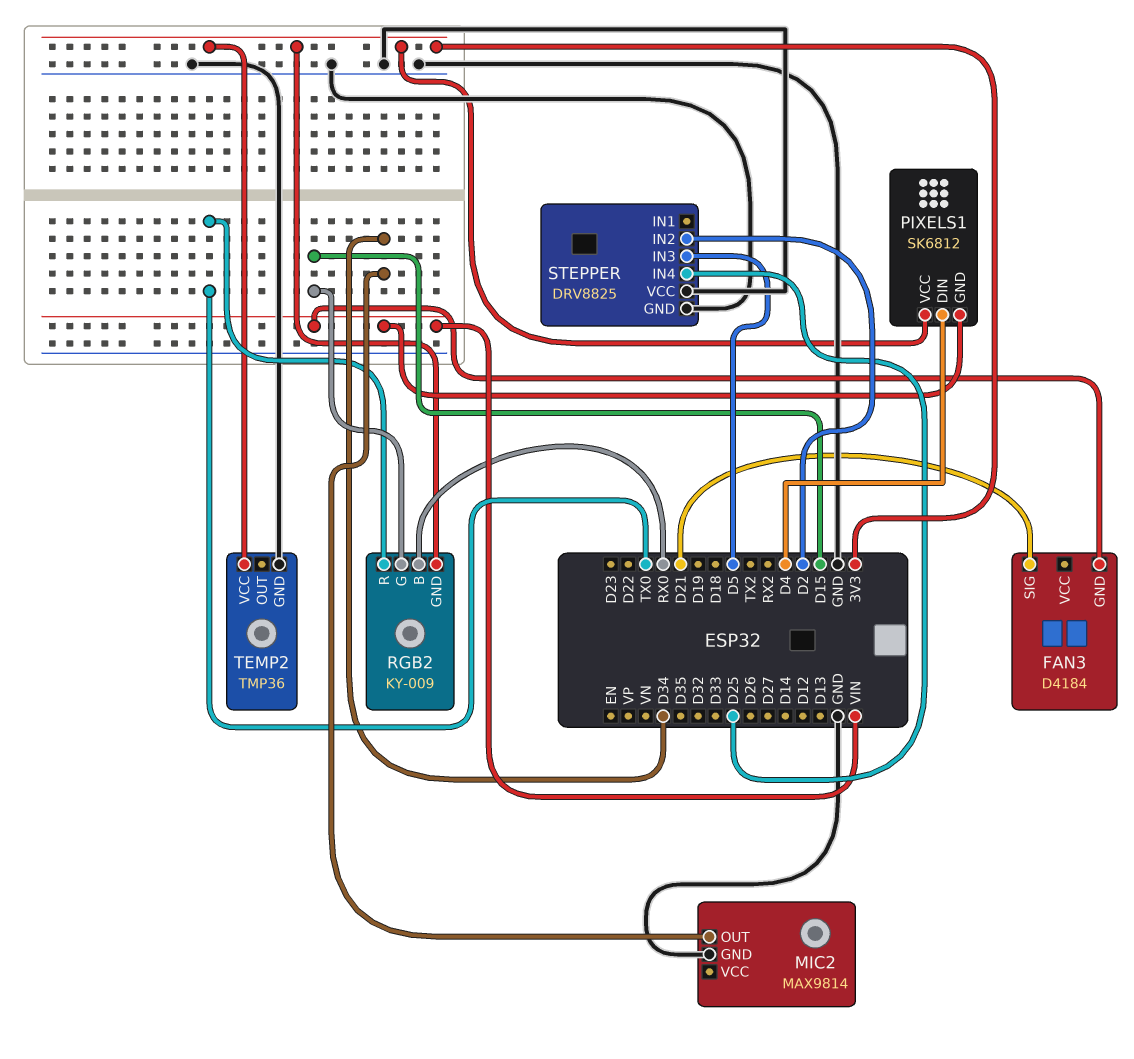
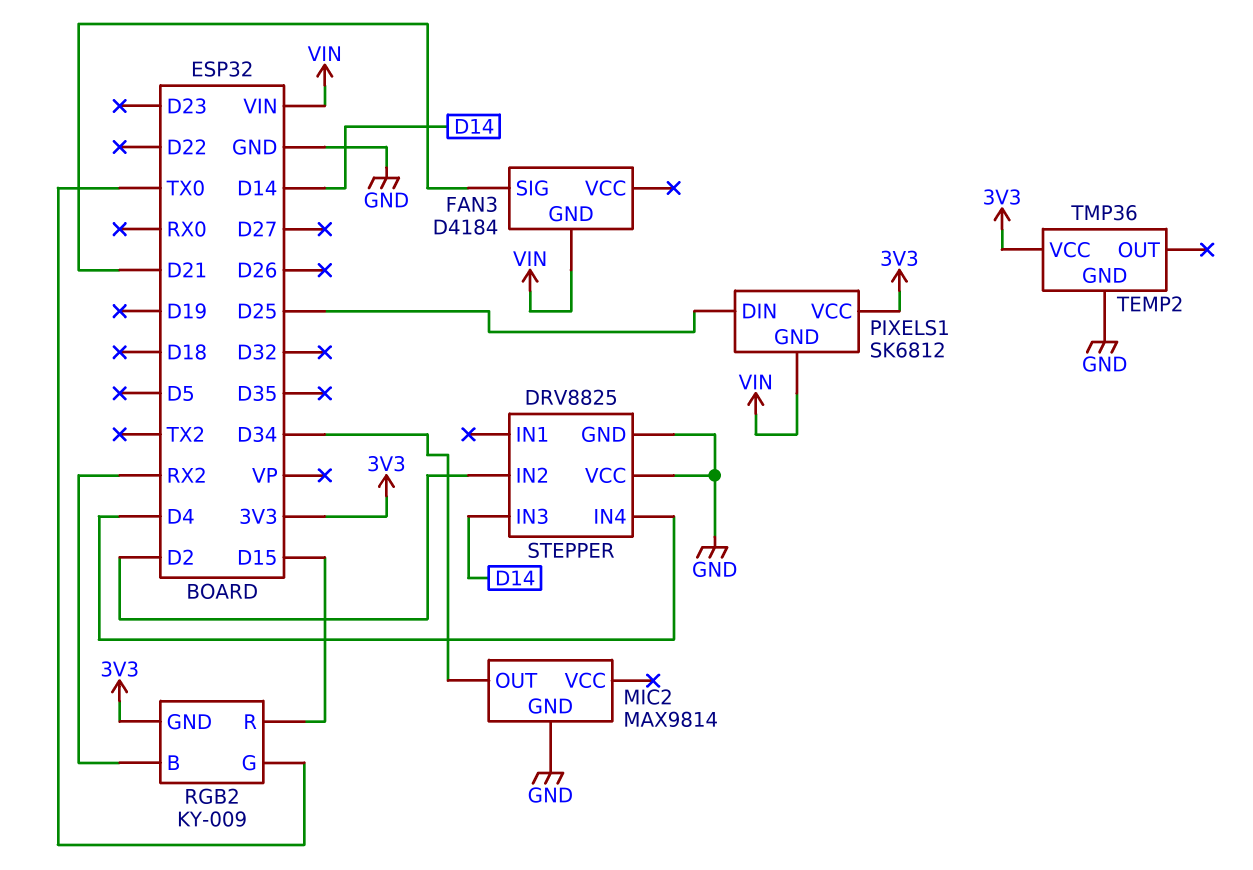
PIXELS1 pin DIN: D4 -> D25
RGB2 pin B: RX0 -> RX2
RGB2 pin G: D15 -> TX0
RGB2 pin R: TX0 -> D15
STEPPER pin IN3: D5 -> D14
STEPPER pin IN4: D25 -> D4

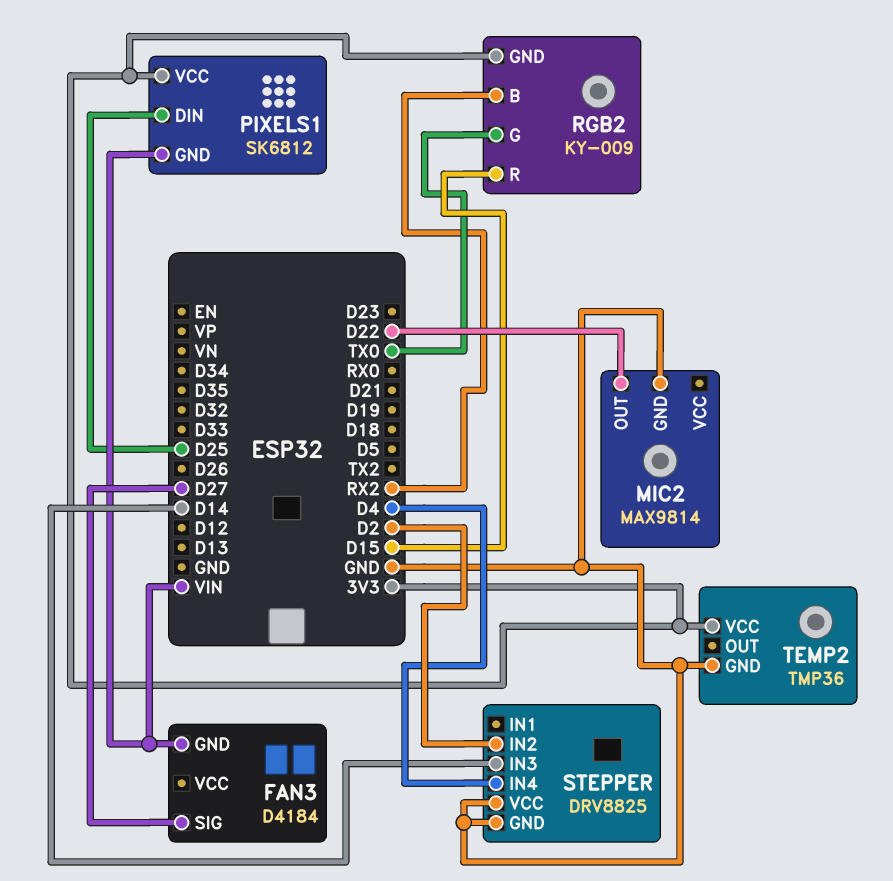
FAN3 pin SIG: D21 -> D27
MIC2 pin OUT: D34 -> D22

